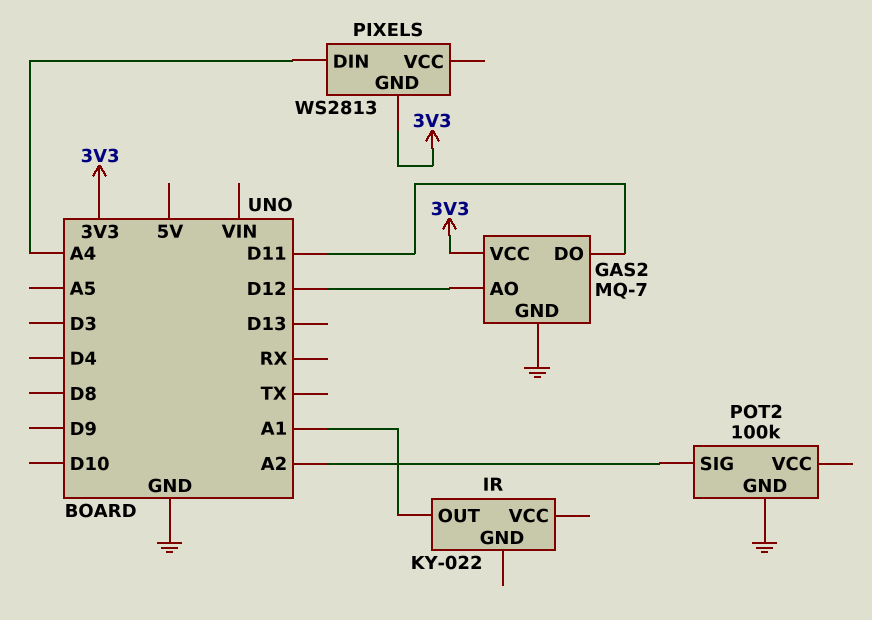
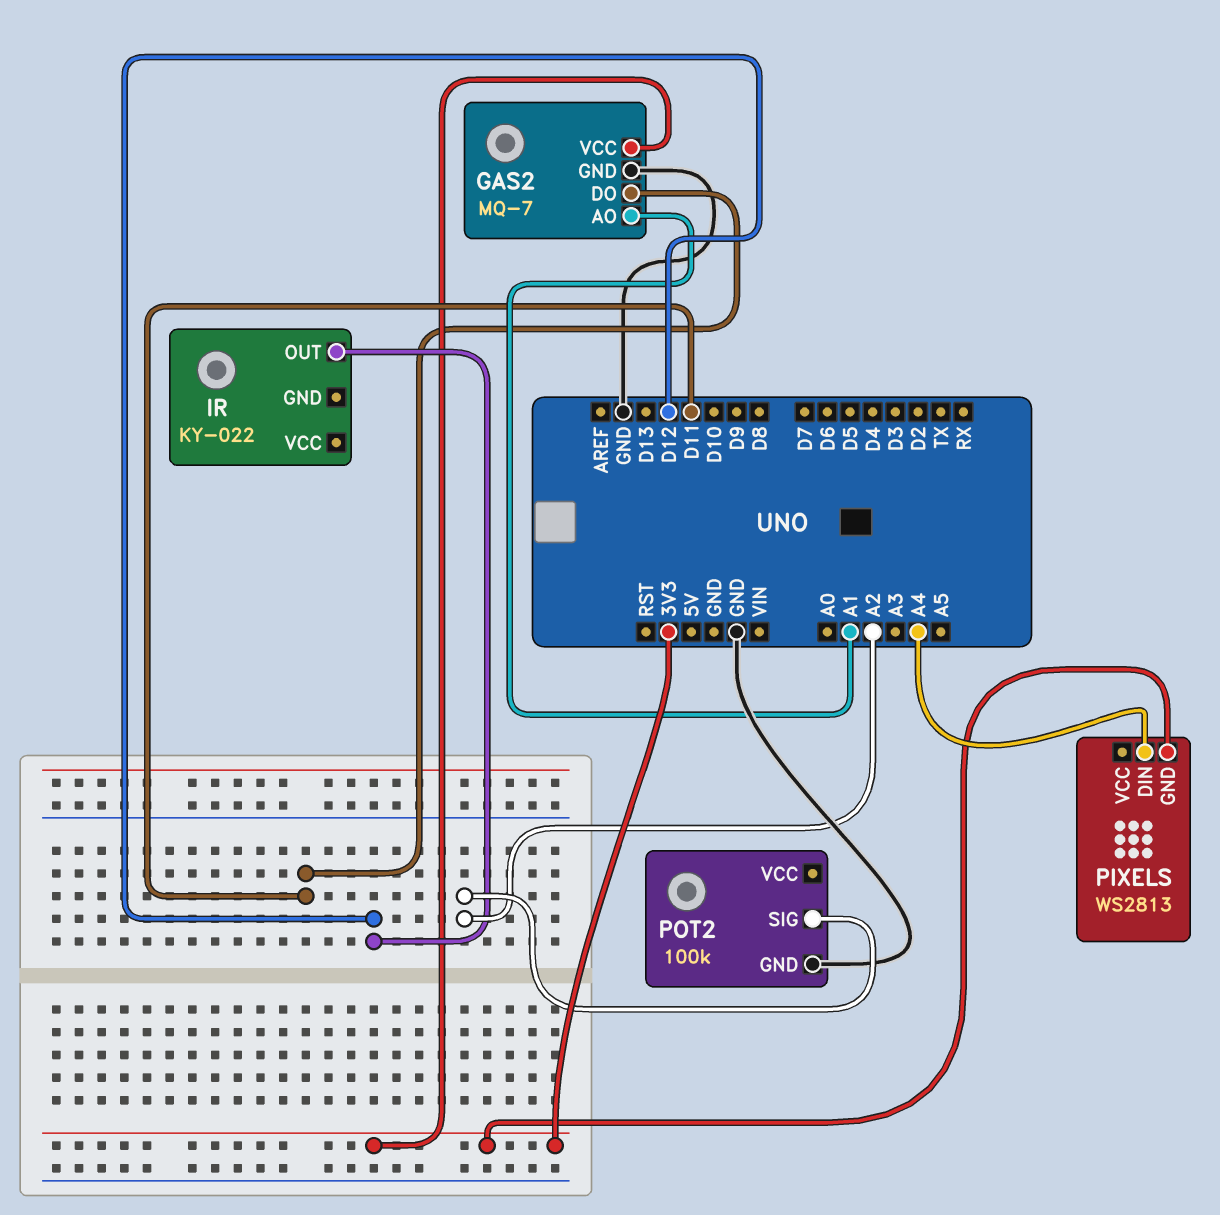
GAS2 pin AO: D12 -> A1
IR pin OUT: A1 -> D12

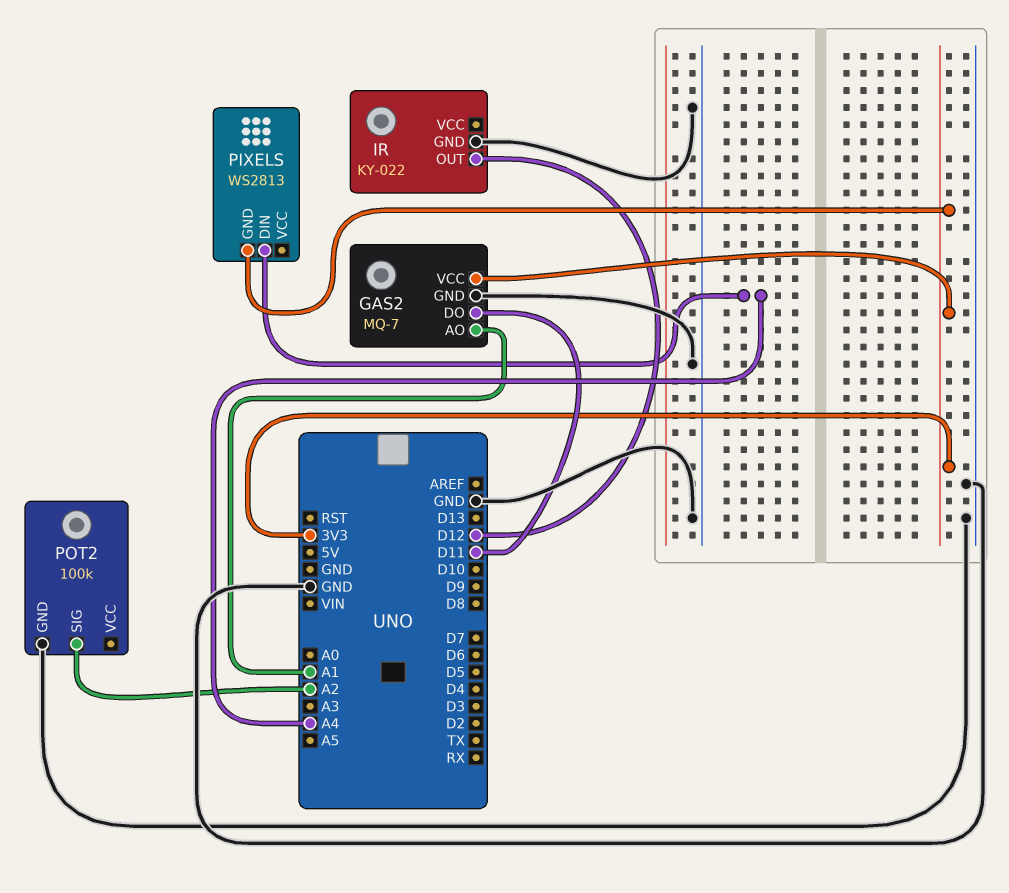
IR pin GND: none -> GND

